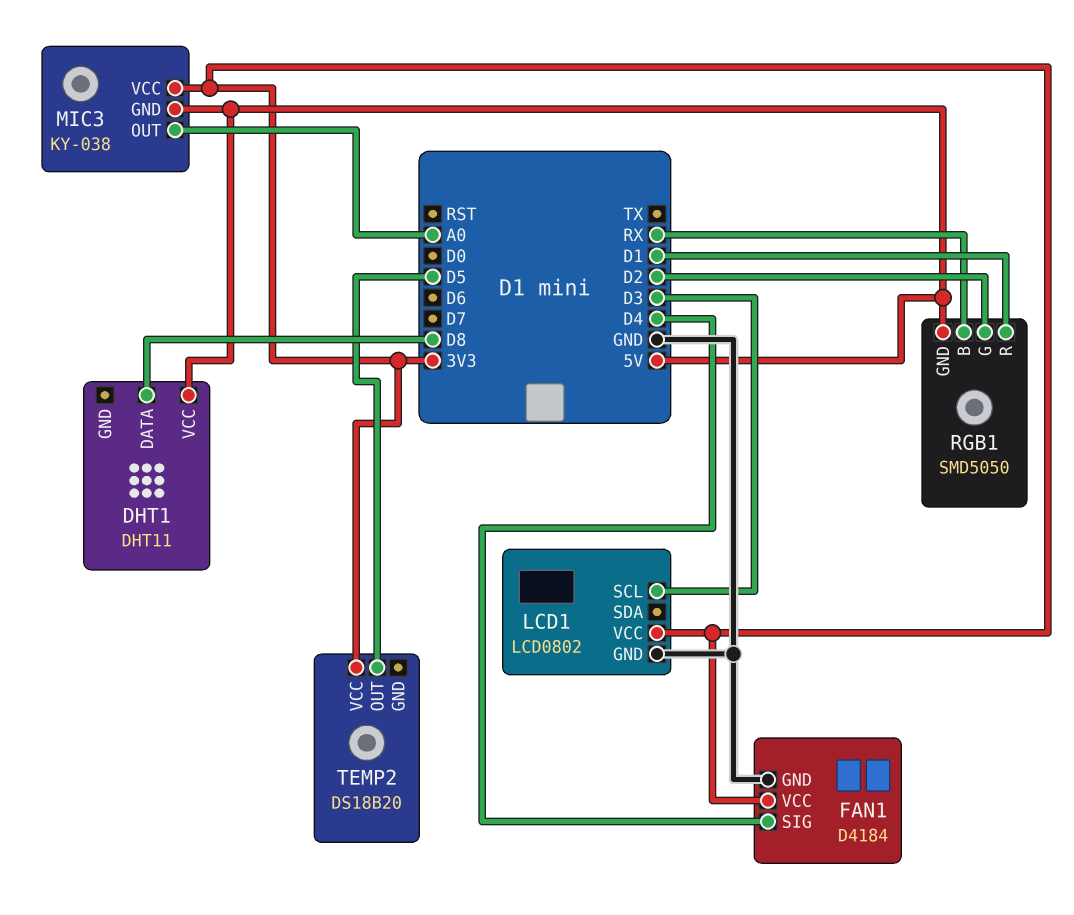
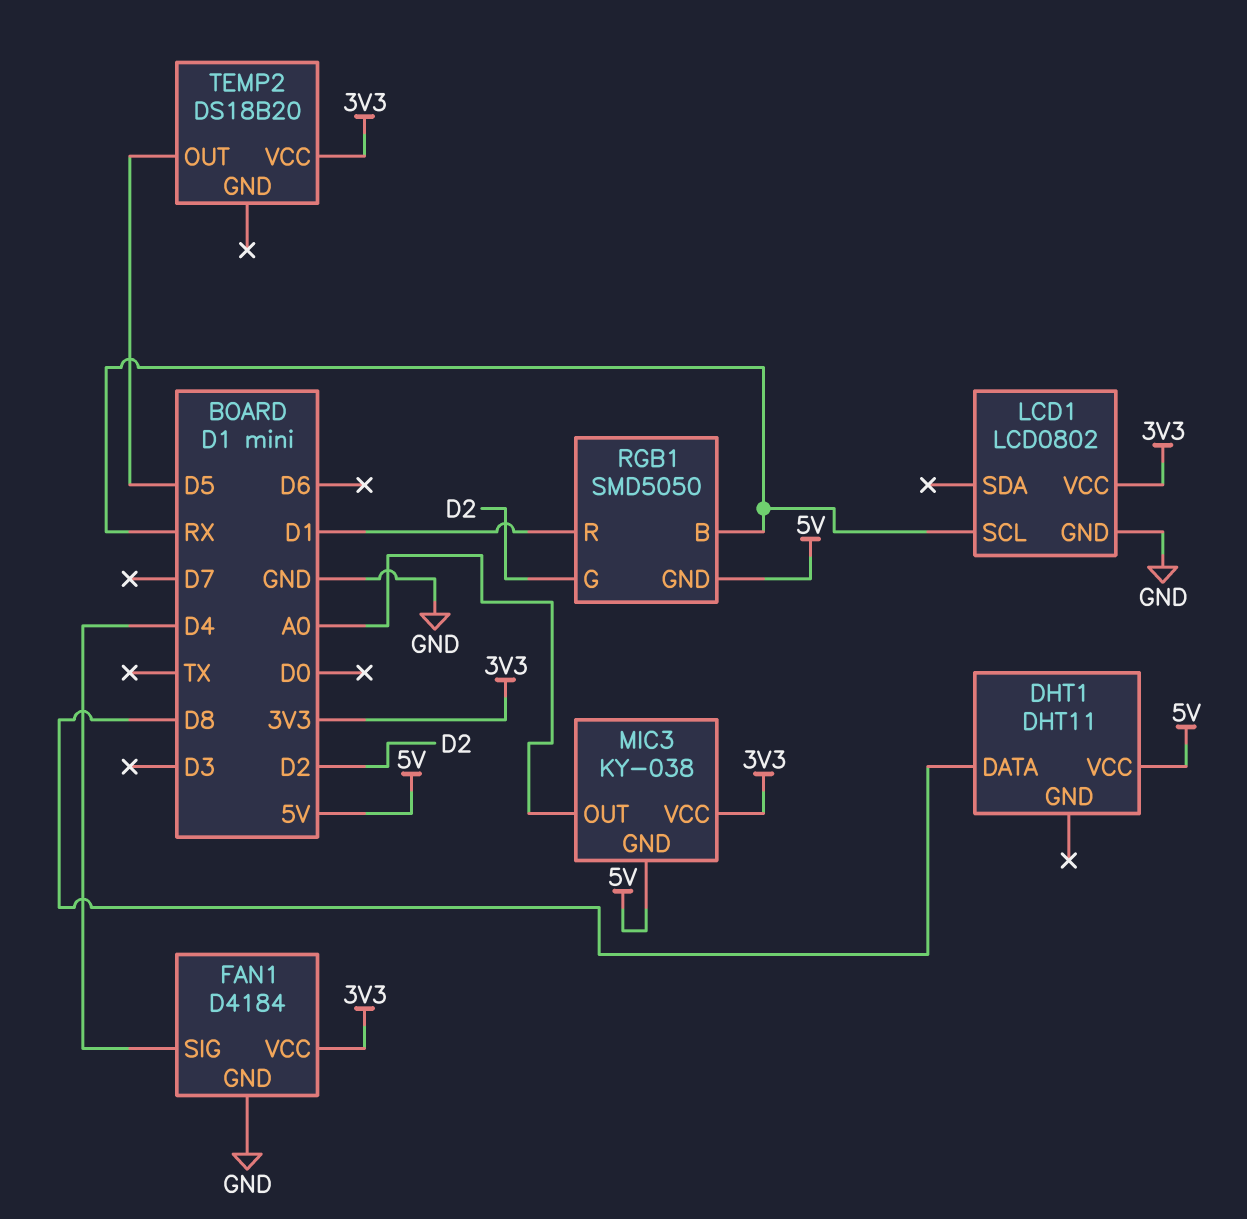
LCD1 pin SCL: D3 -> RX

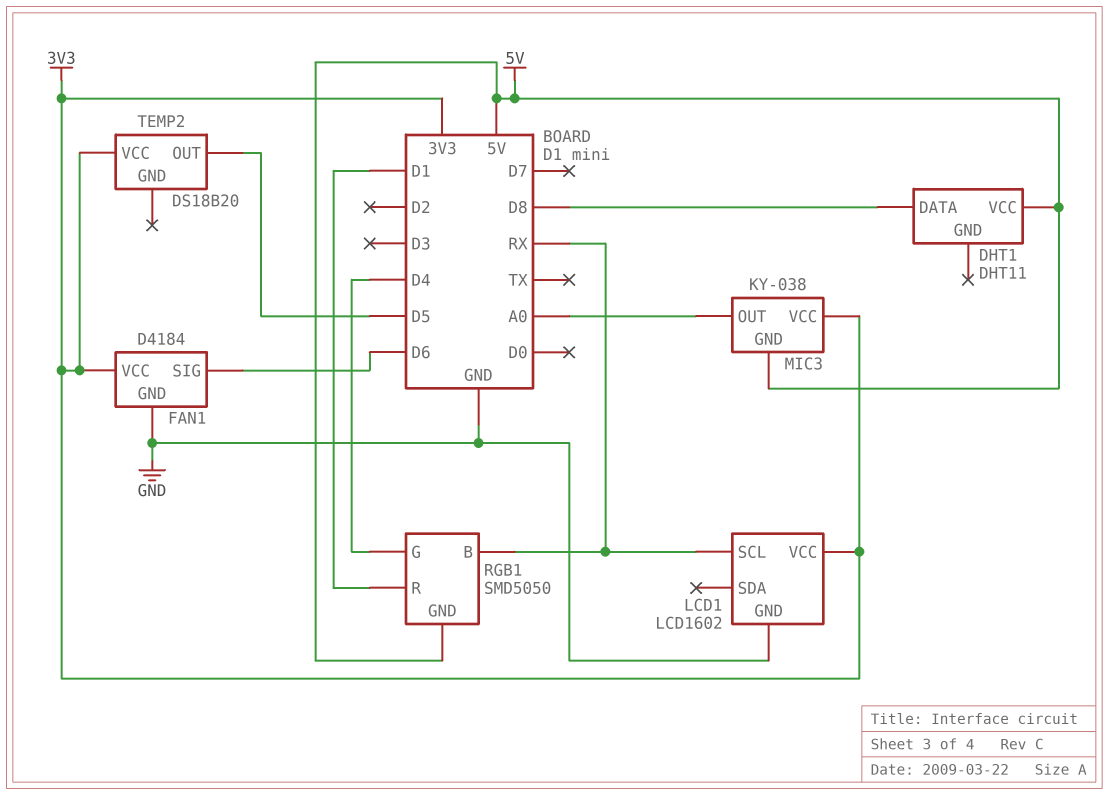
FAN1 pin SIG: D4 -> D6
LCD1: LCD0802 -> LCD1602
RGB1 pin G: D2 -> D4

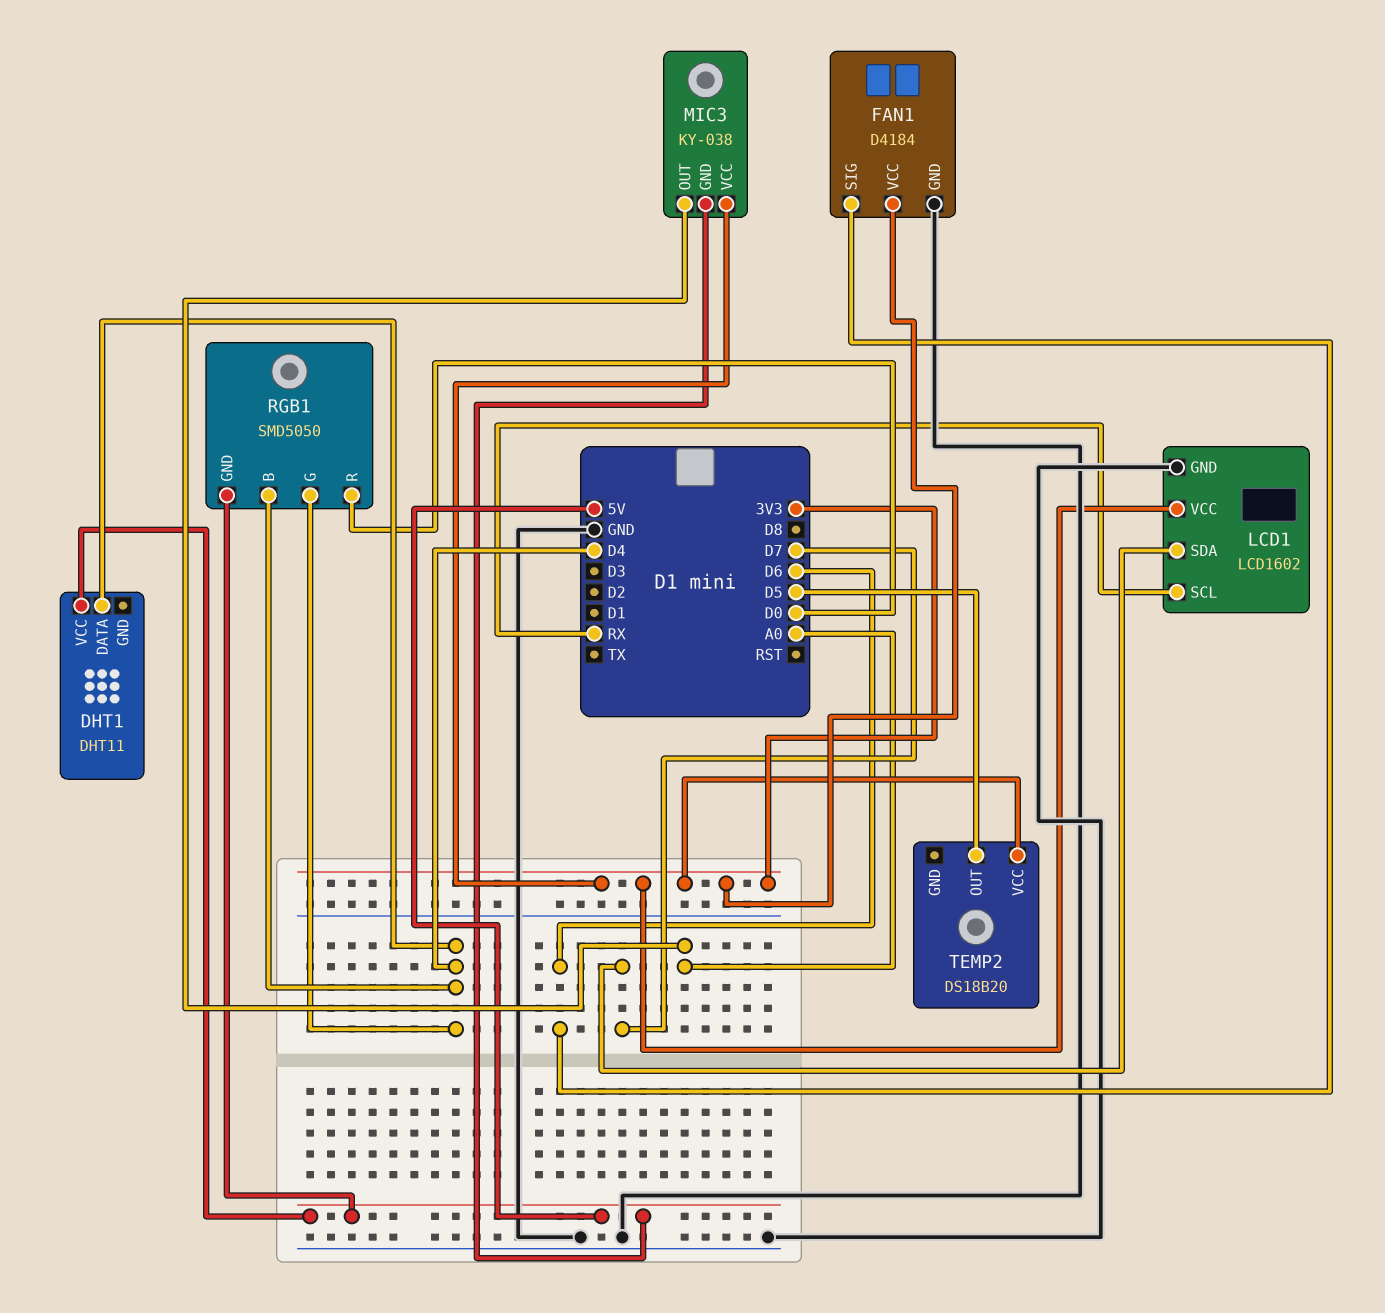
DHT1 pin DATA: D8 -> D4
LCD1 pin SDA: none -> D7
RGB1 pin B: RX -> D4
RGB1 pin R: D1 -> D0

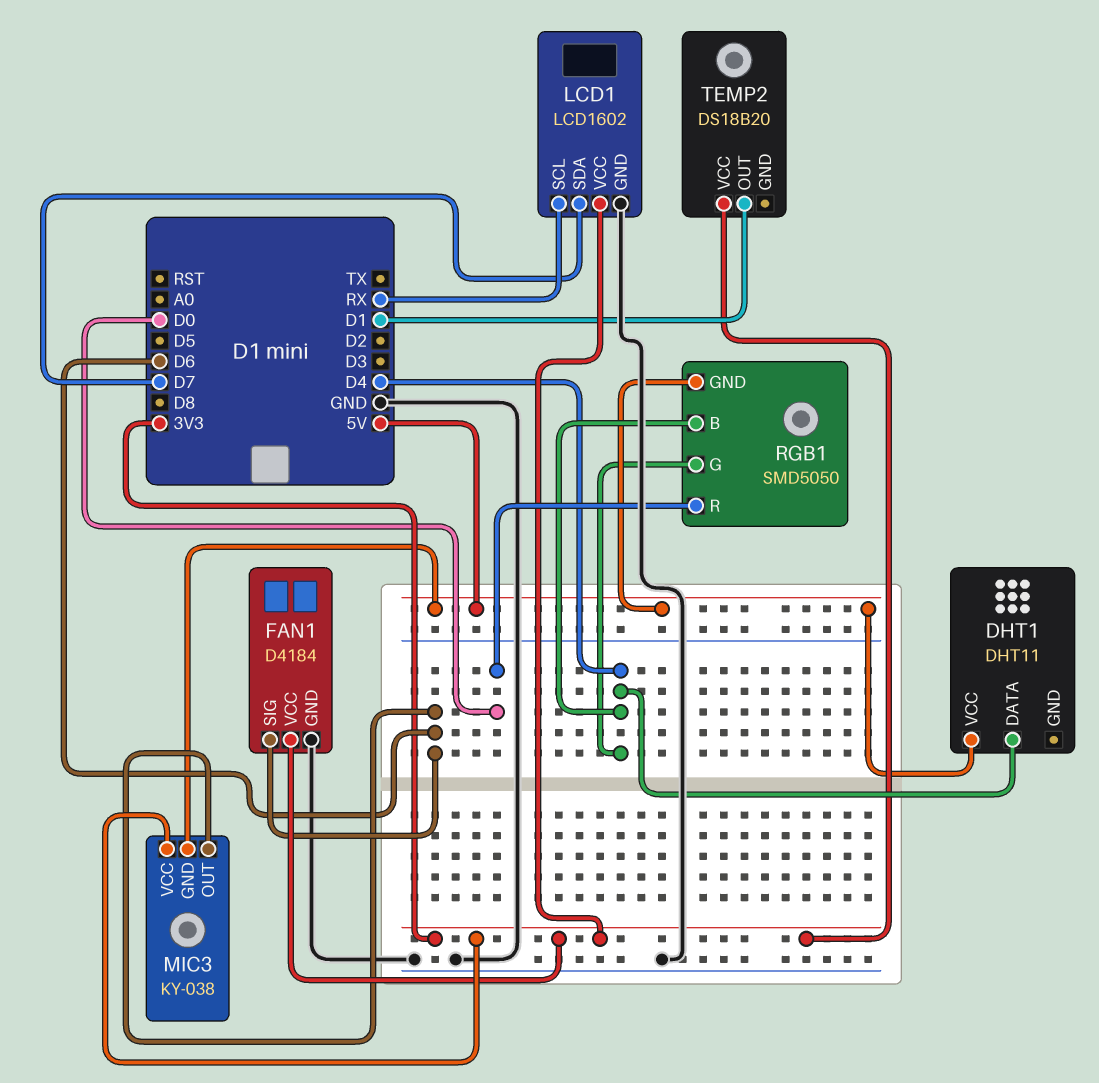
MIC3 pin OUT: A0 -> D6
TEMP2 pin OUT: D5 -> D1

